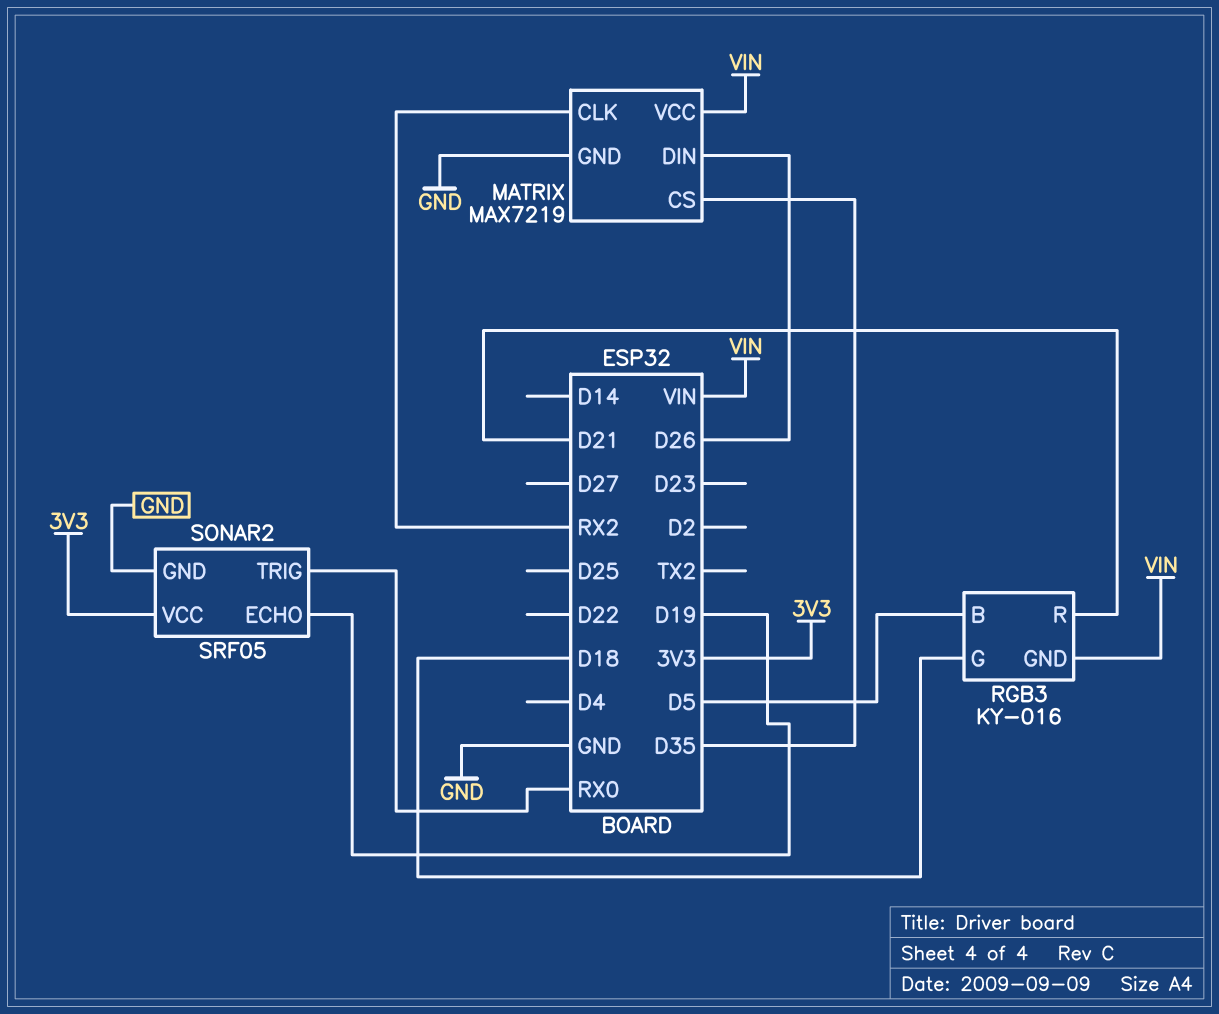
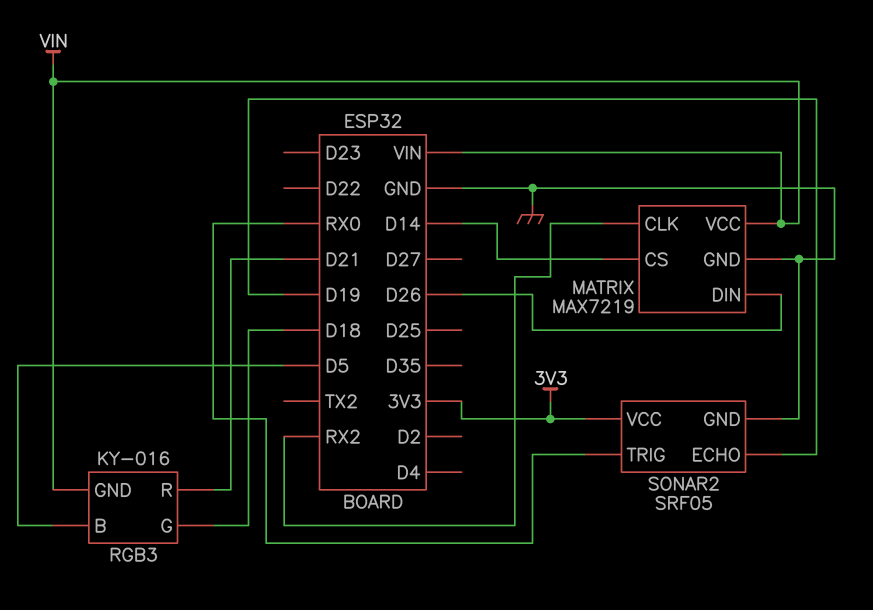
MATRIX pin CS: D35 -> D14

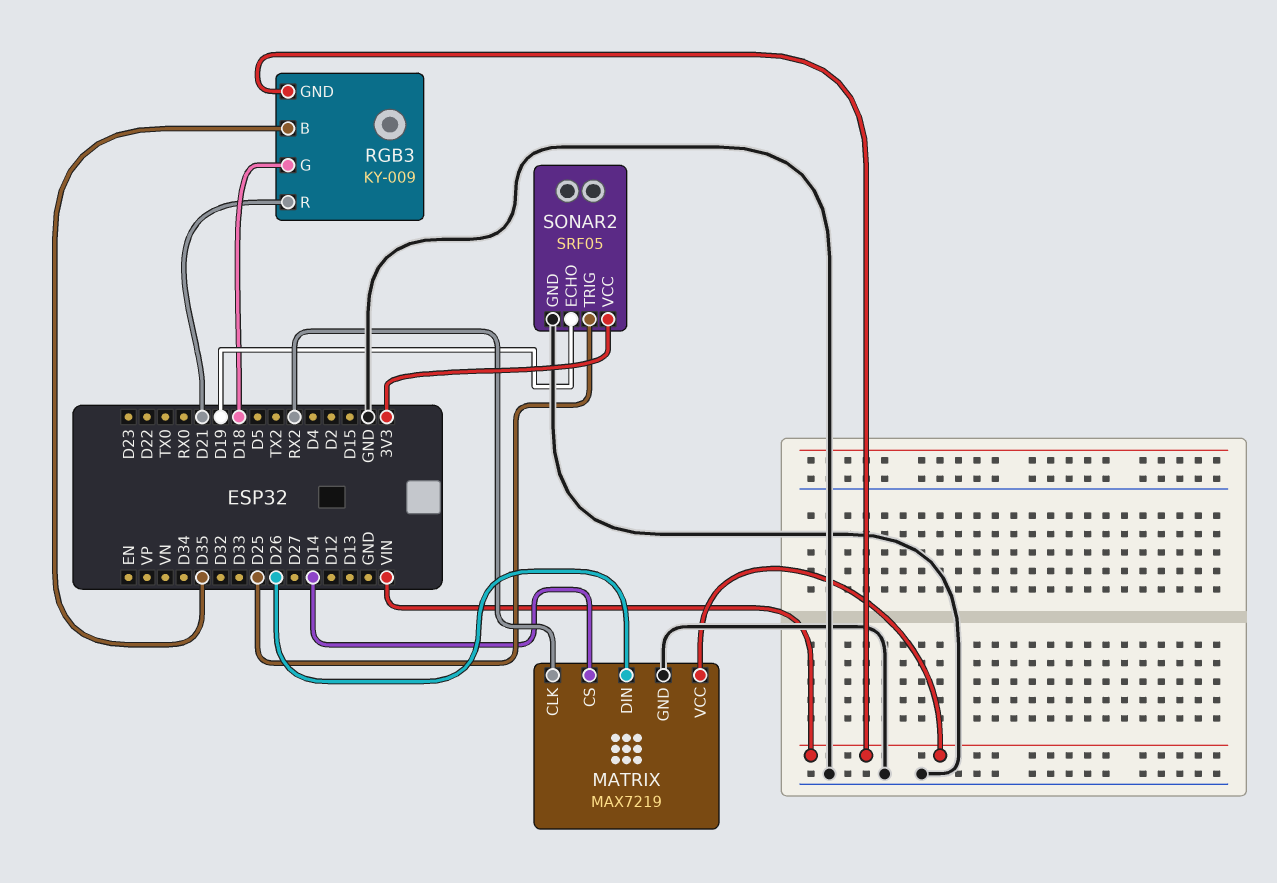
RGB3: KY-016 -> KY-009
RGB3 pin B: D5 -> D35
SONAR2 pin TRIG: RX0 -> D25

